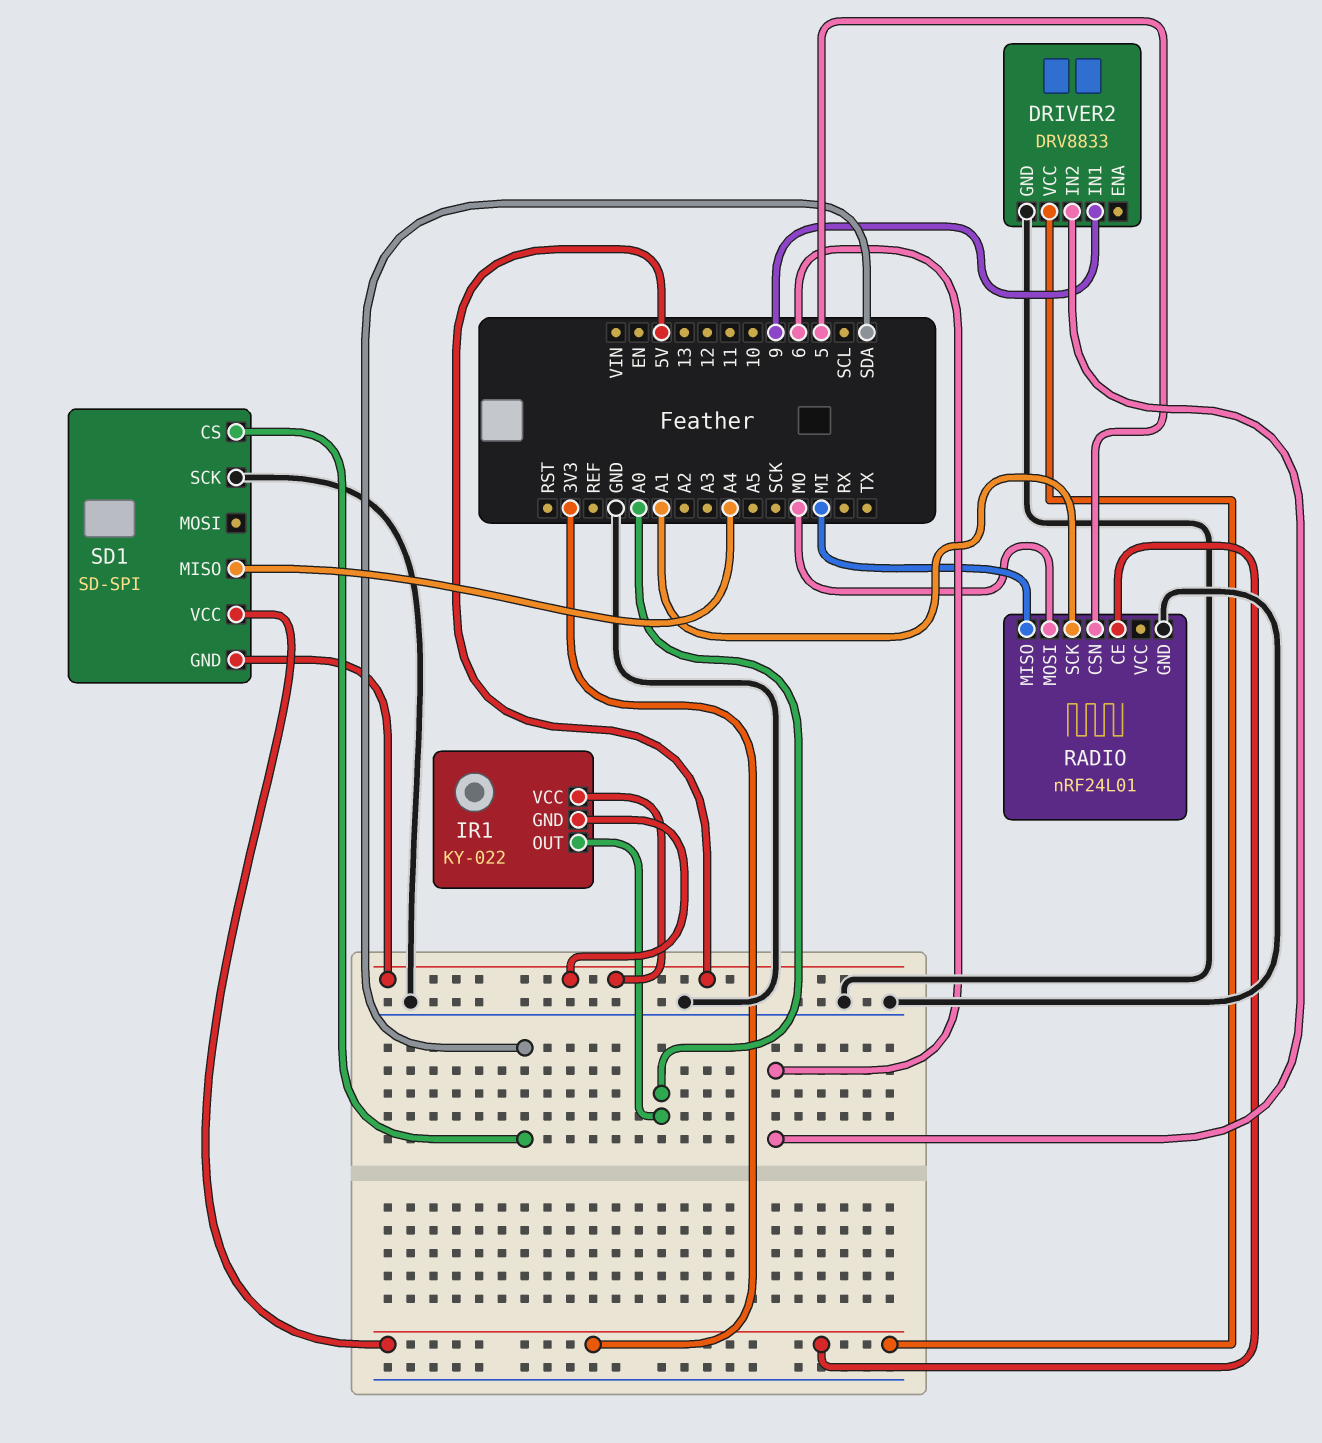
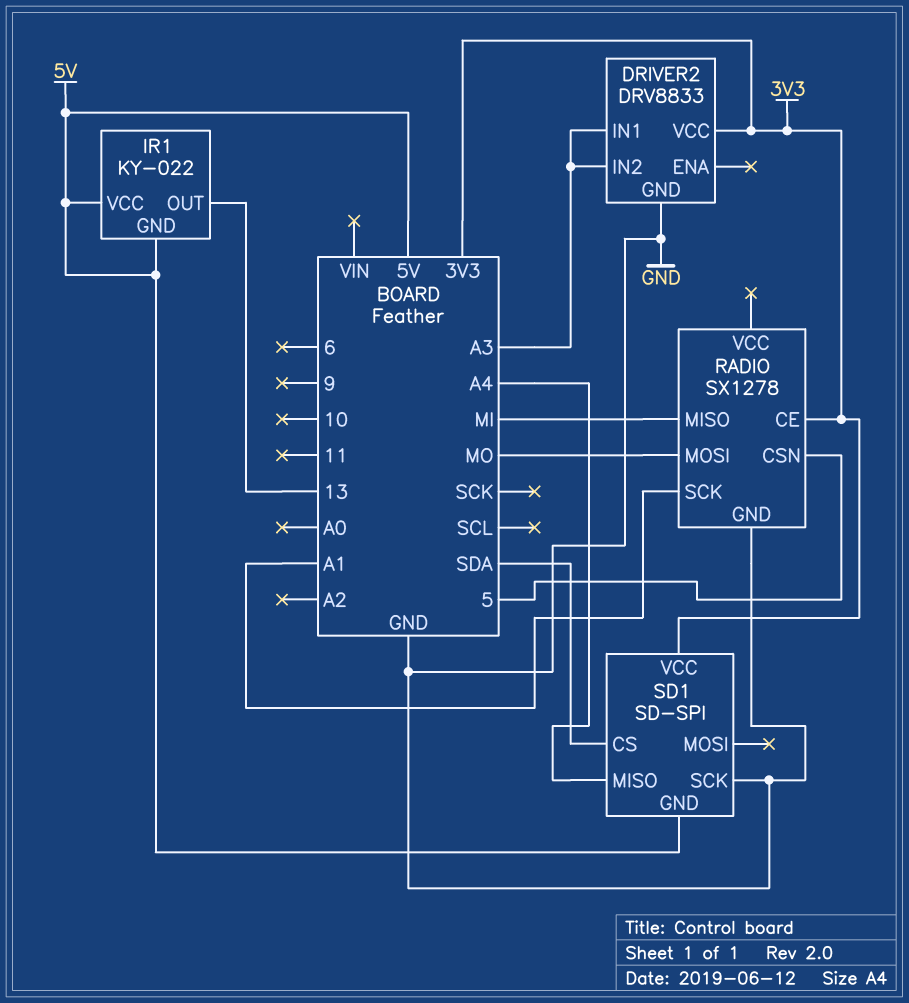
DRIVER2 pin IN1: 9 -> A3
DRIVER2 pin IN2: 6 -> A3
IR1 pin OUT: A0 -> 13
RADIO: nRF24L01 -> SX1278

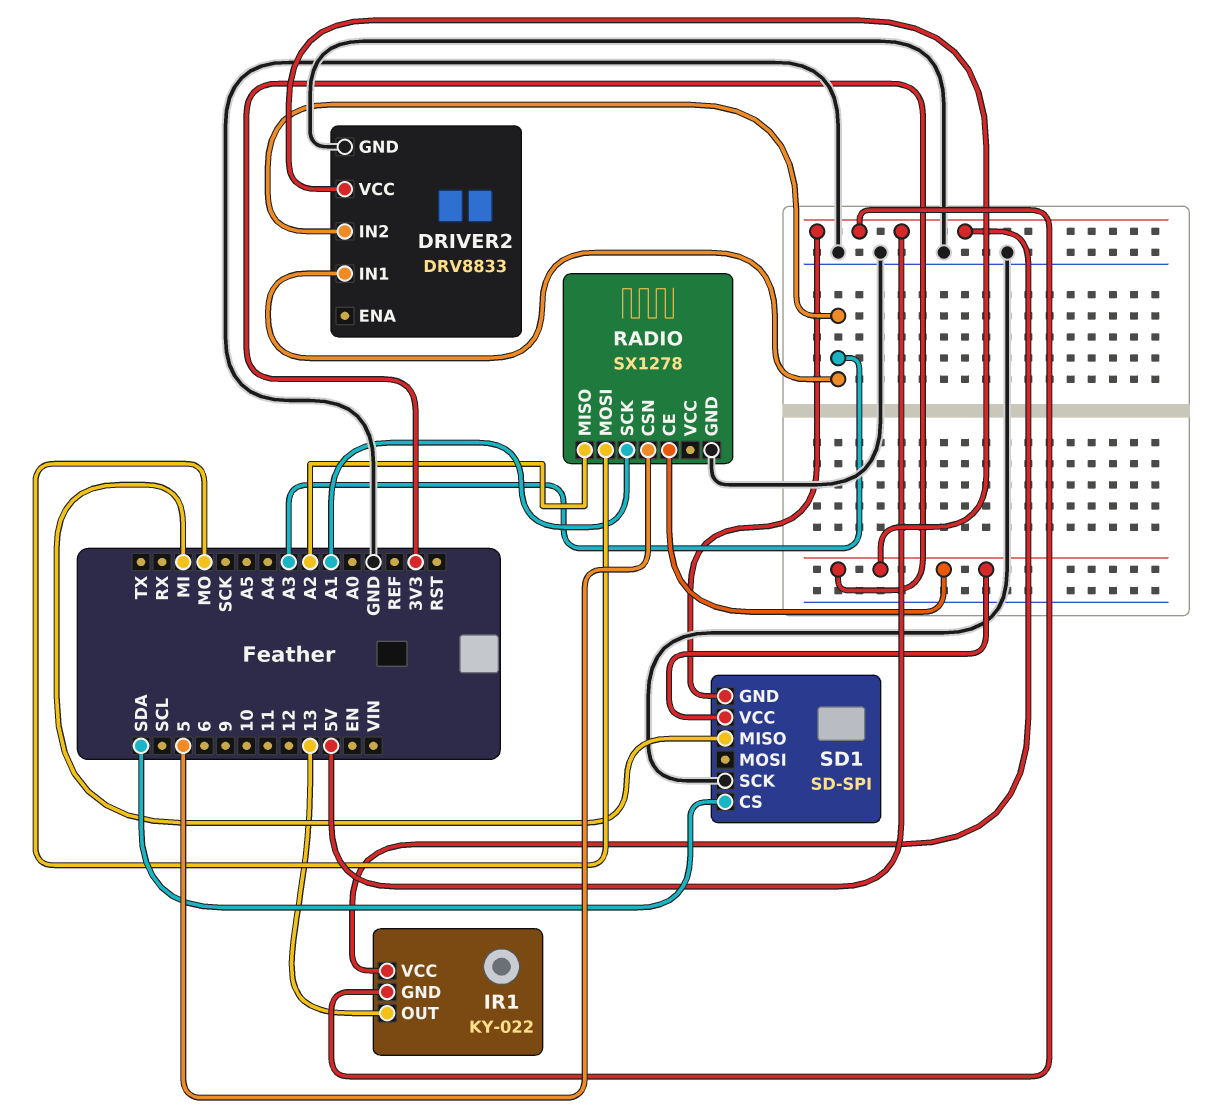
RADIO pin MISO: MI -> A2
SD1 pin MISO: A4 -> MI

